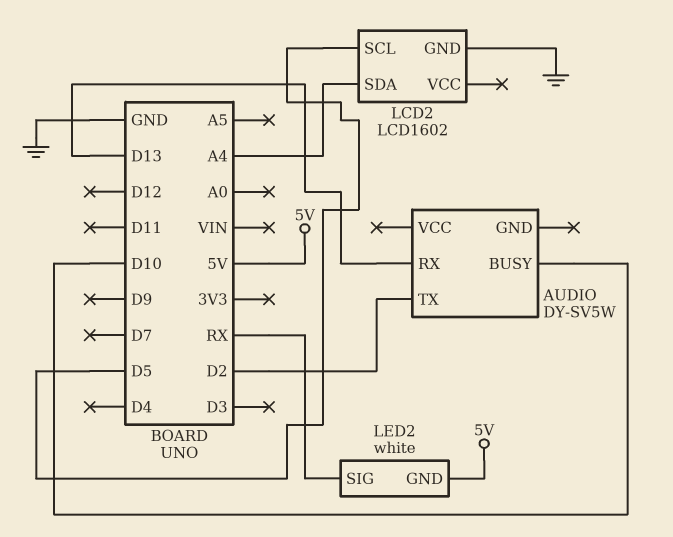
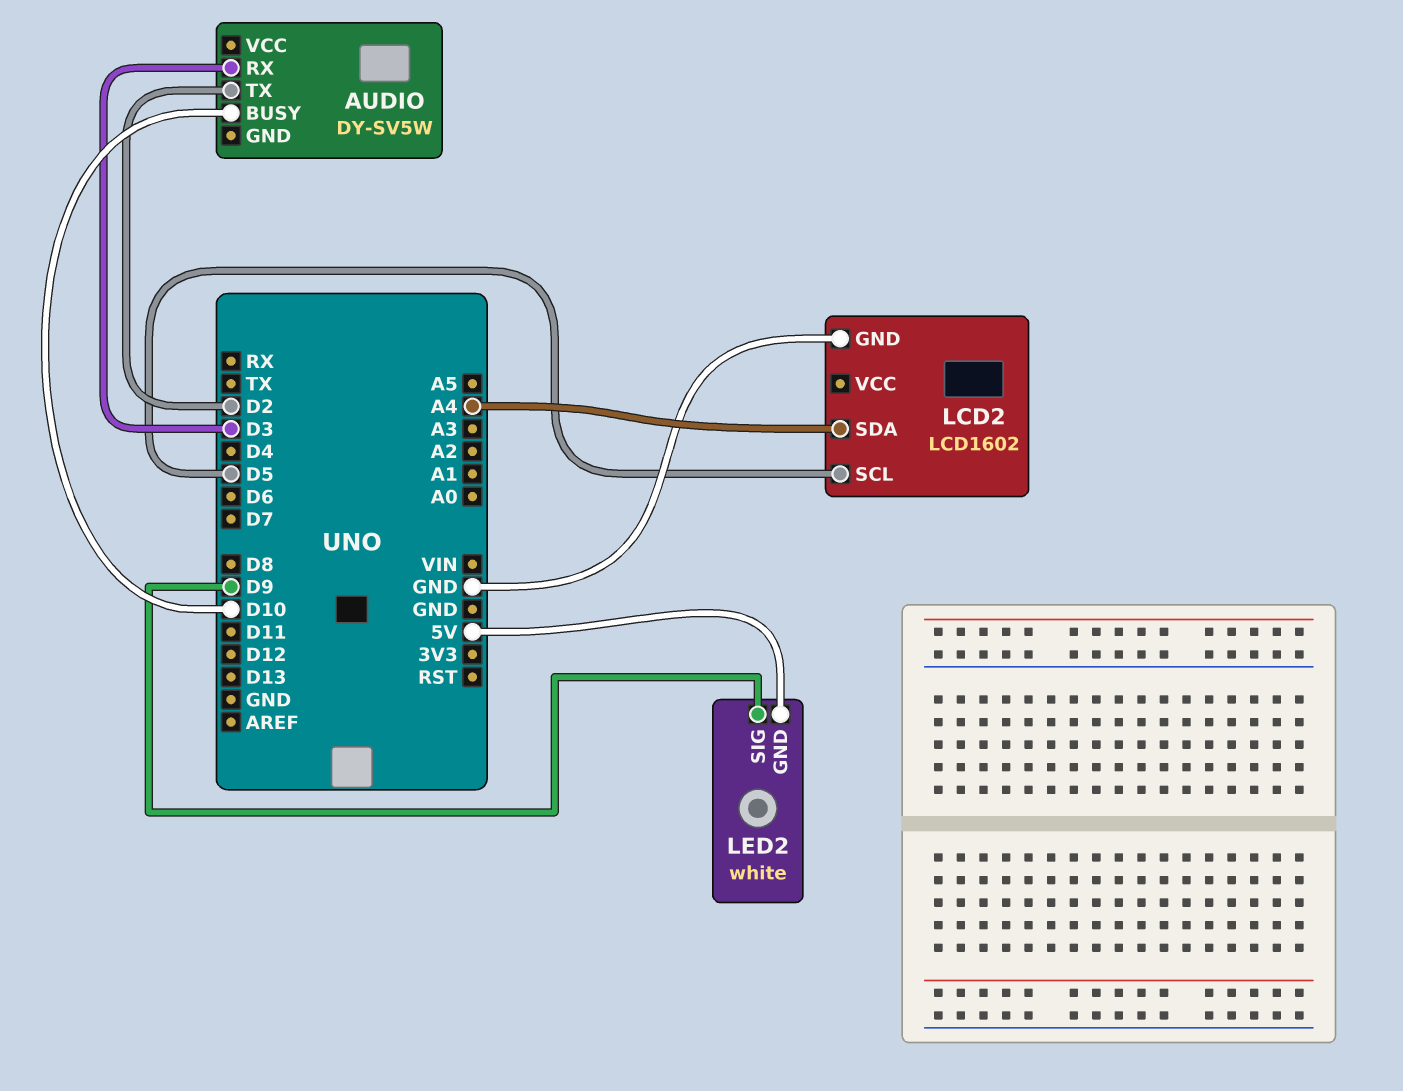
AUDIO pin RX: D13 -> D3
LED2 pin SIG: RX -> D9

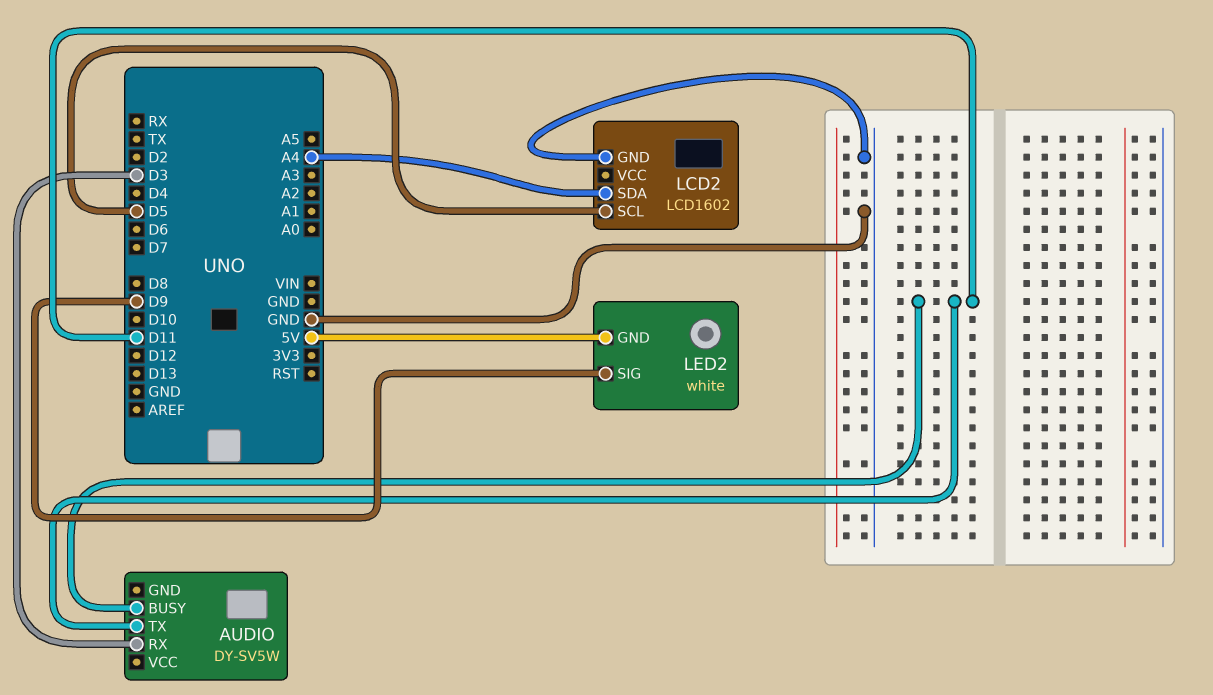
AUDIO pin BUSY: D10 -> D11
AUDIO pin TX: D2 -> D11

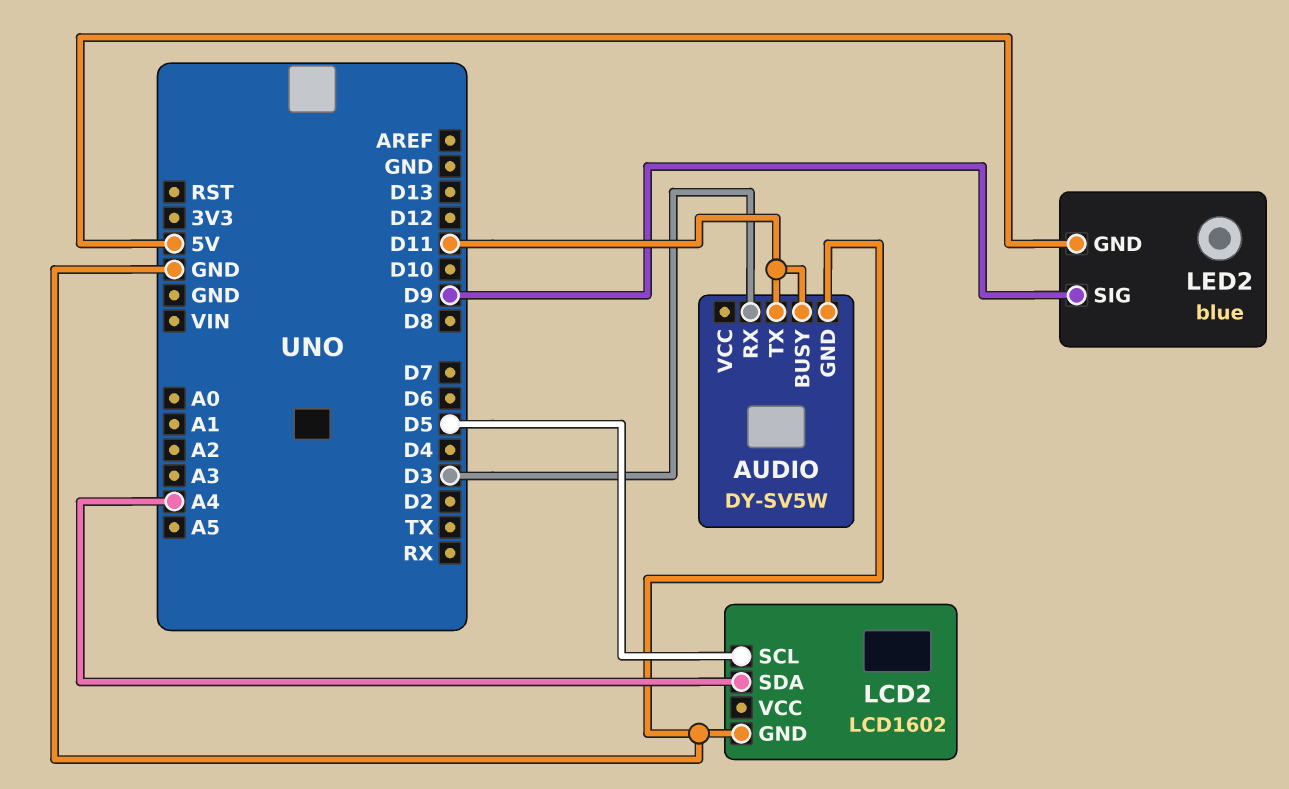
AUDIO pin GND: none -> GND
LED2: white -> blue

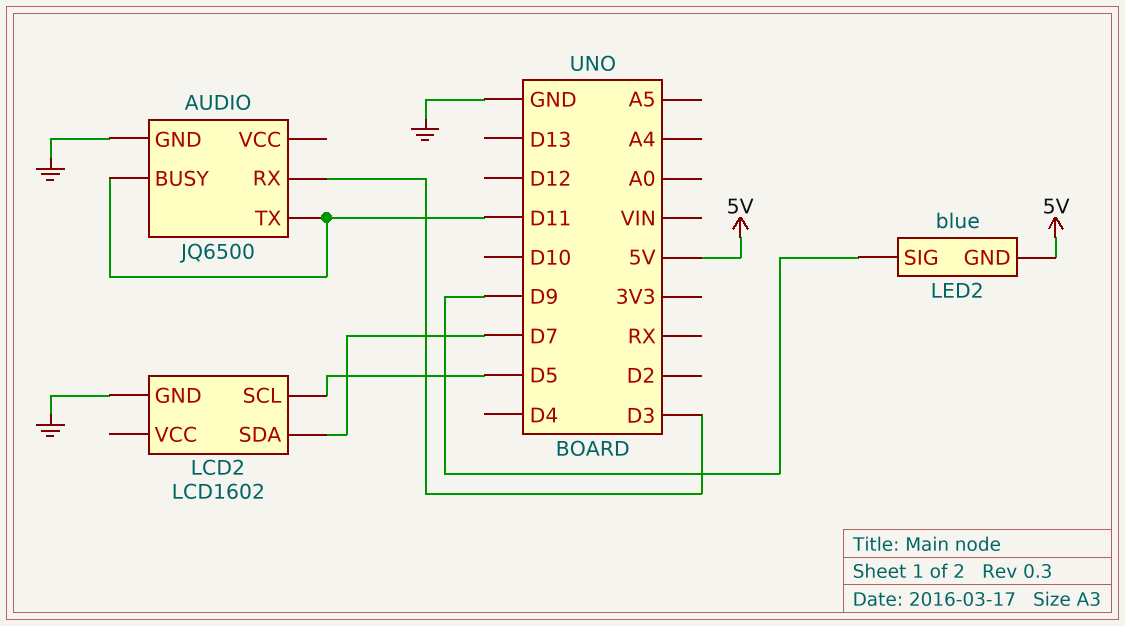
AUDIO: DY-SV5W -> JQ6500
LCD2 pin SDA: A4 -> D7

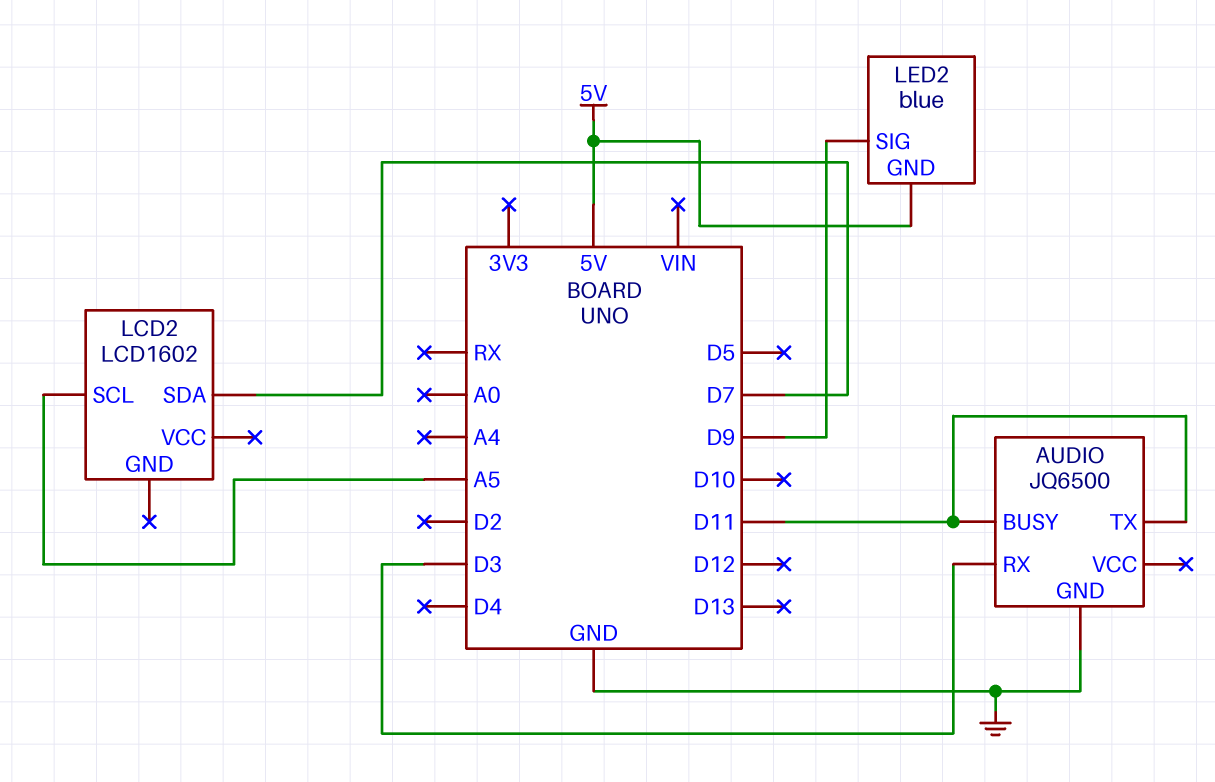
LCD2 pin GND: GND -> none
LCD2 pin SCL: D5 -> A5

